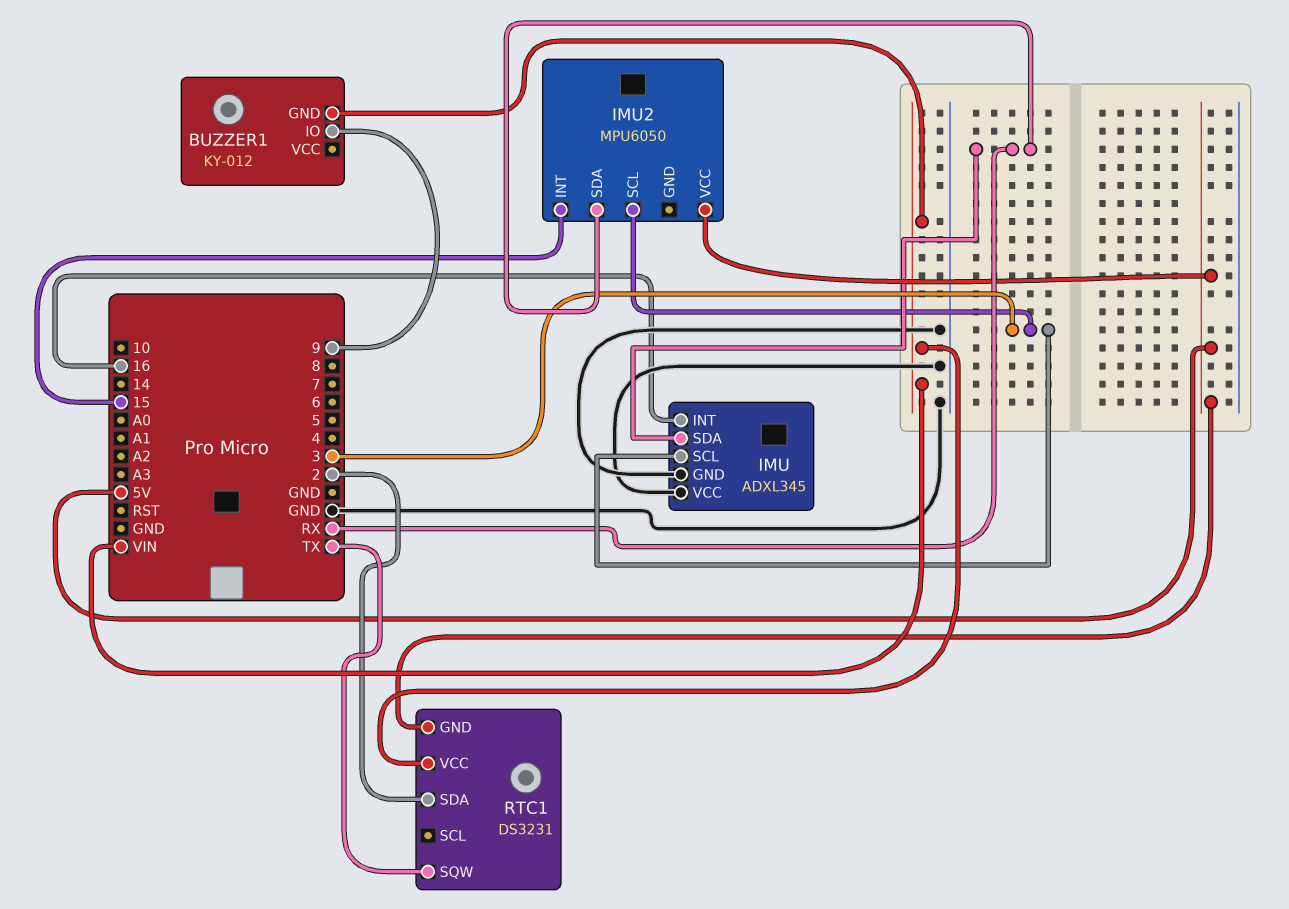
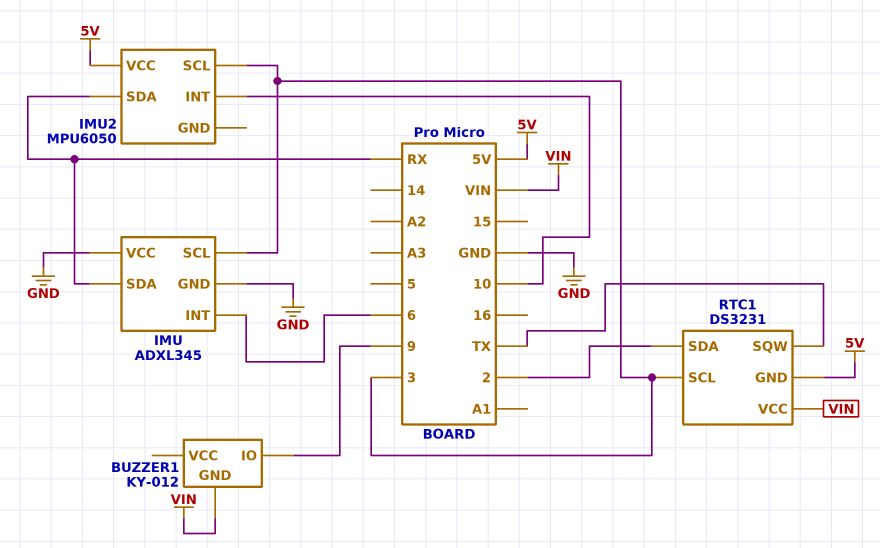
IMU pin INT: 16 -> 6
IMU2 pin INT: 15 -> 10
RTC1 pin SCL: none -> 3

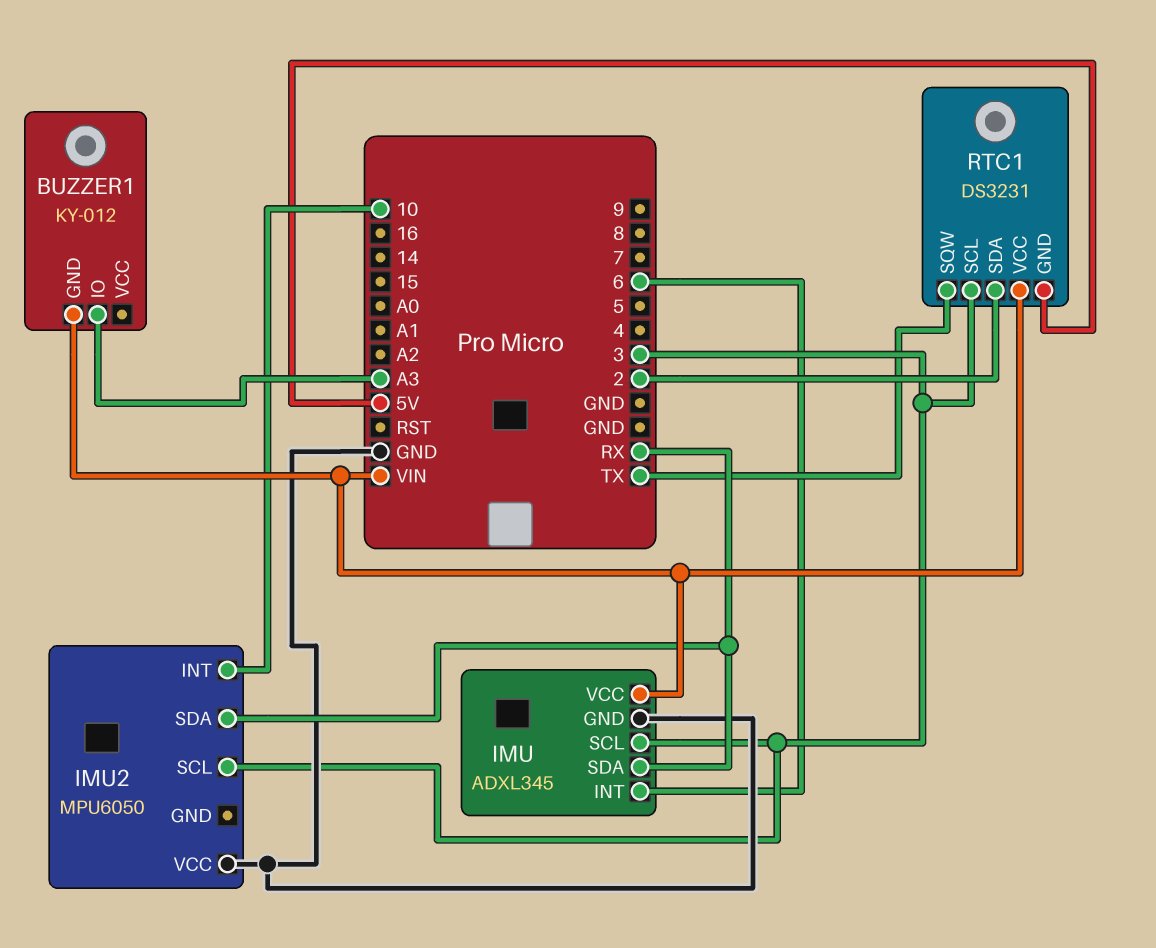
BUZZER1 pin IO: 9 -> A3
IMU pin VCC: GND -> VIN
IMU2 pin VCC: 5V -> GND

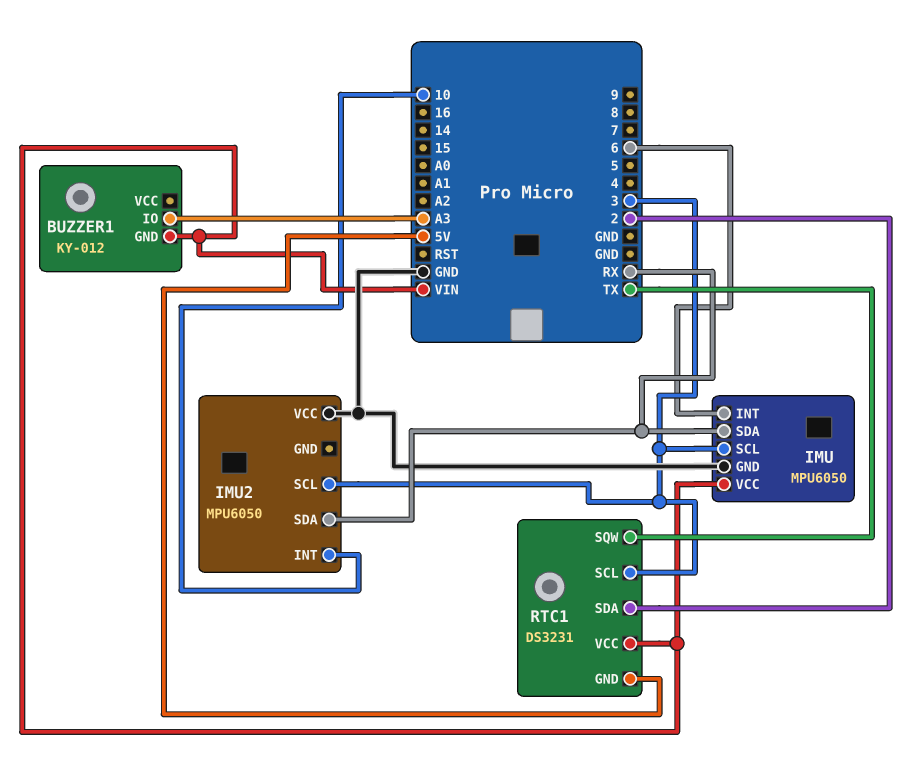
IMU: ADXL345 -> MPU6050

